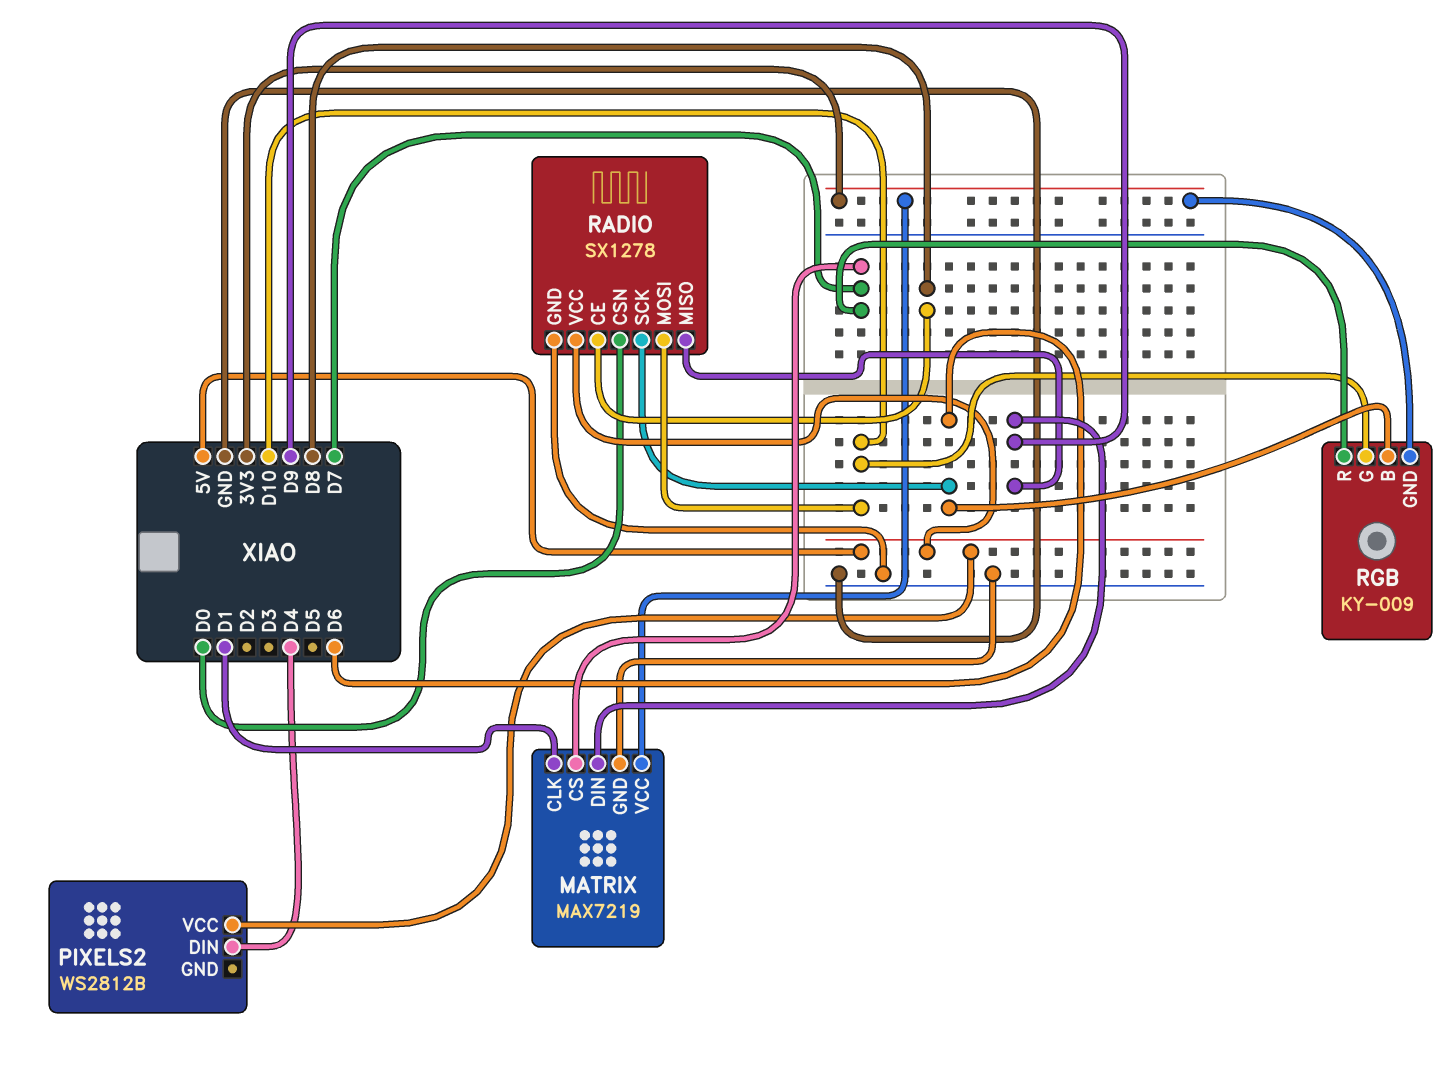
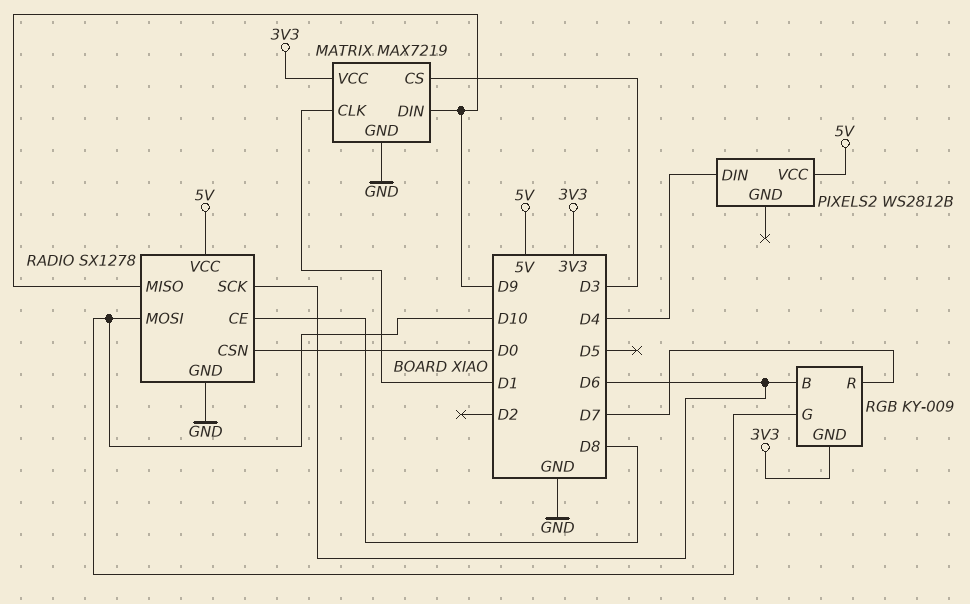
MATRIX pin CS: D7 -> D3

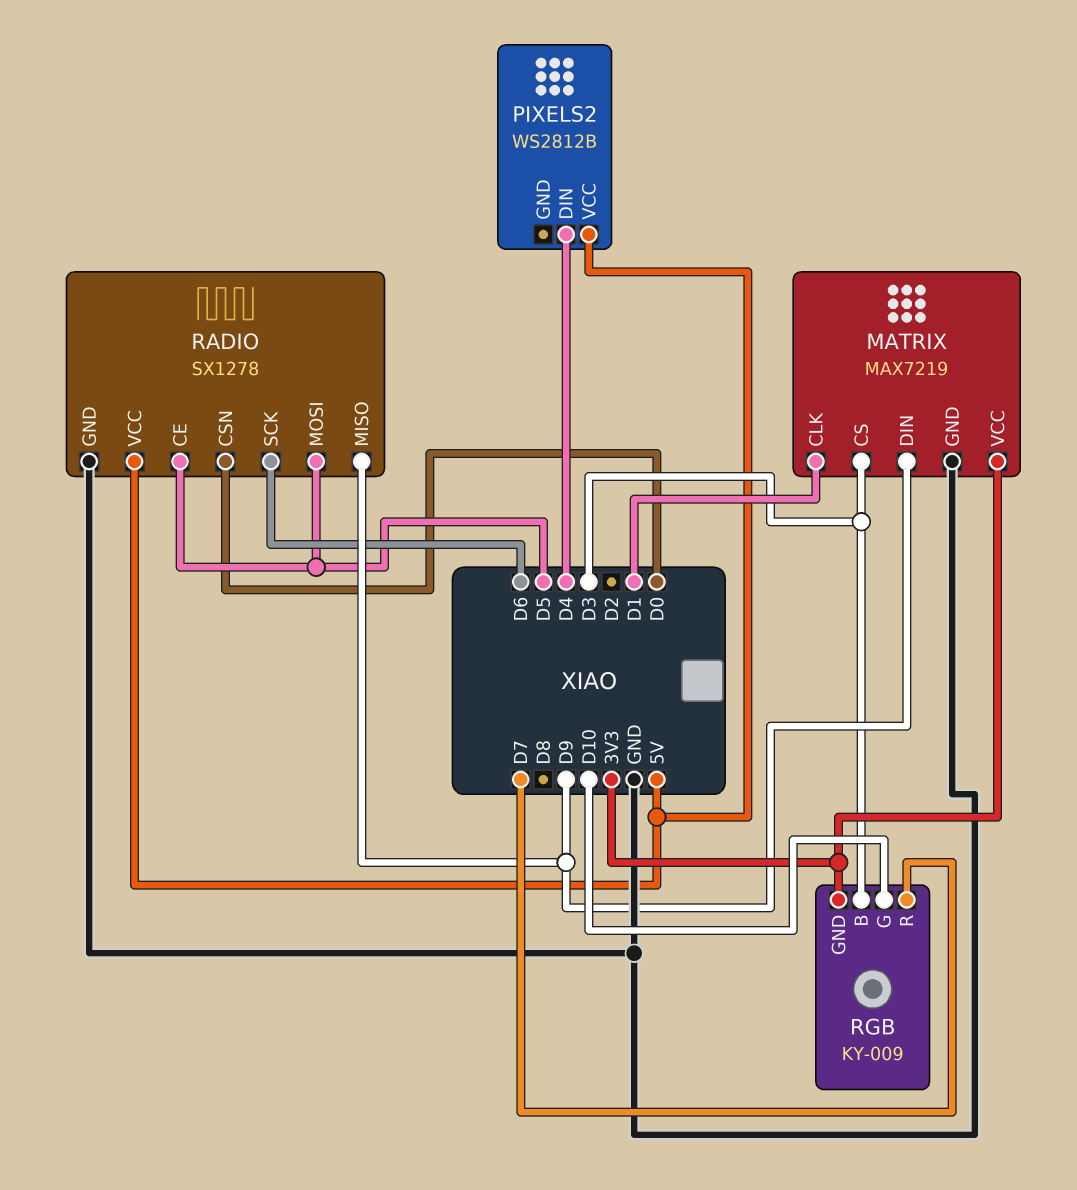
RADIO pin CE: D8 -> D5
RADIO pin MOSI: D10 -> D5
RGB pin B: D6 -> D3

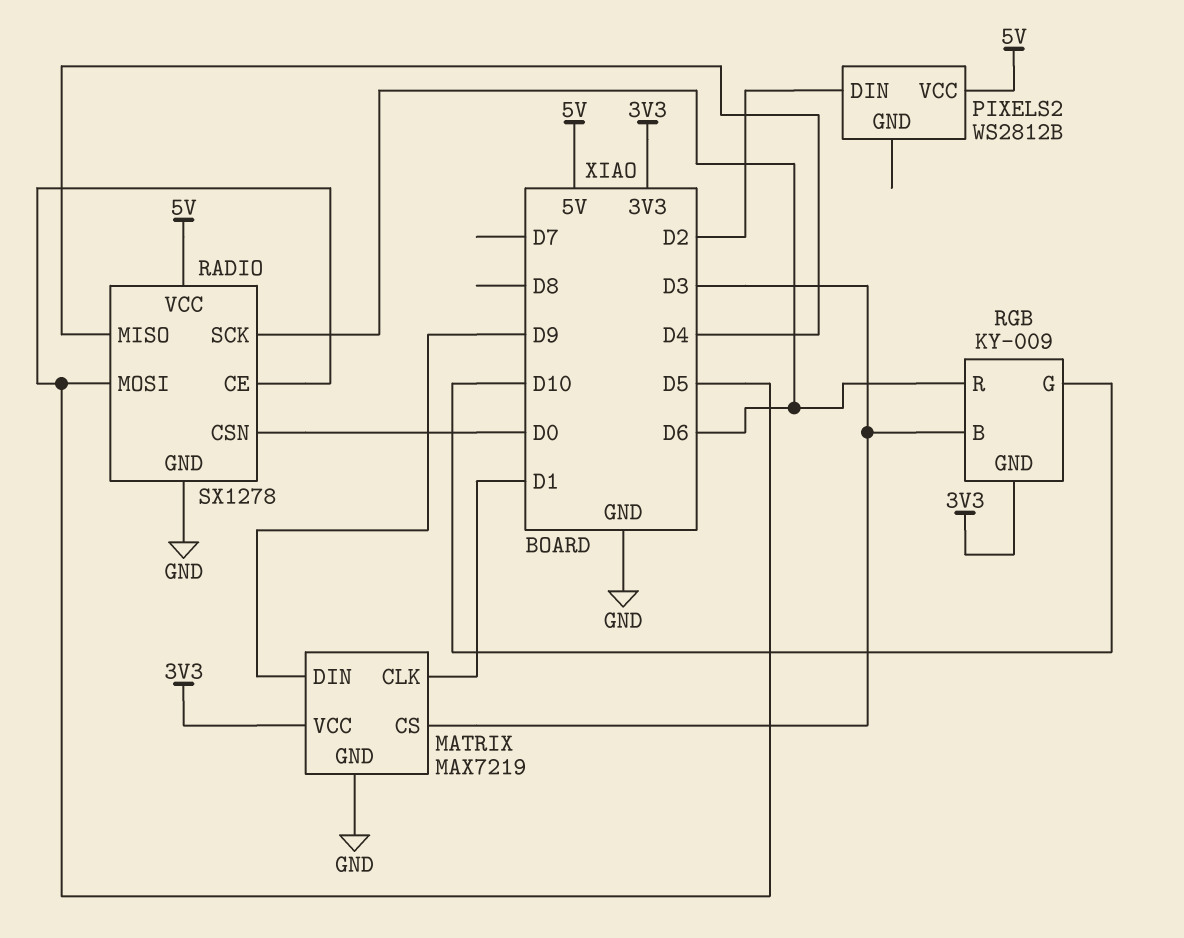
PIXELS2 pin DIN: D4 -> D2
RADIO pin MISO: D9 -> D4
RGB pin R: D7 -> D6

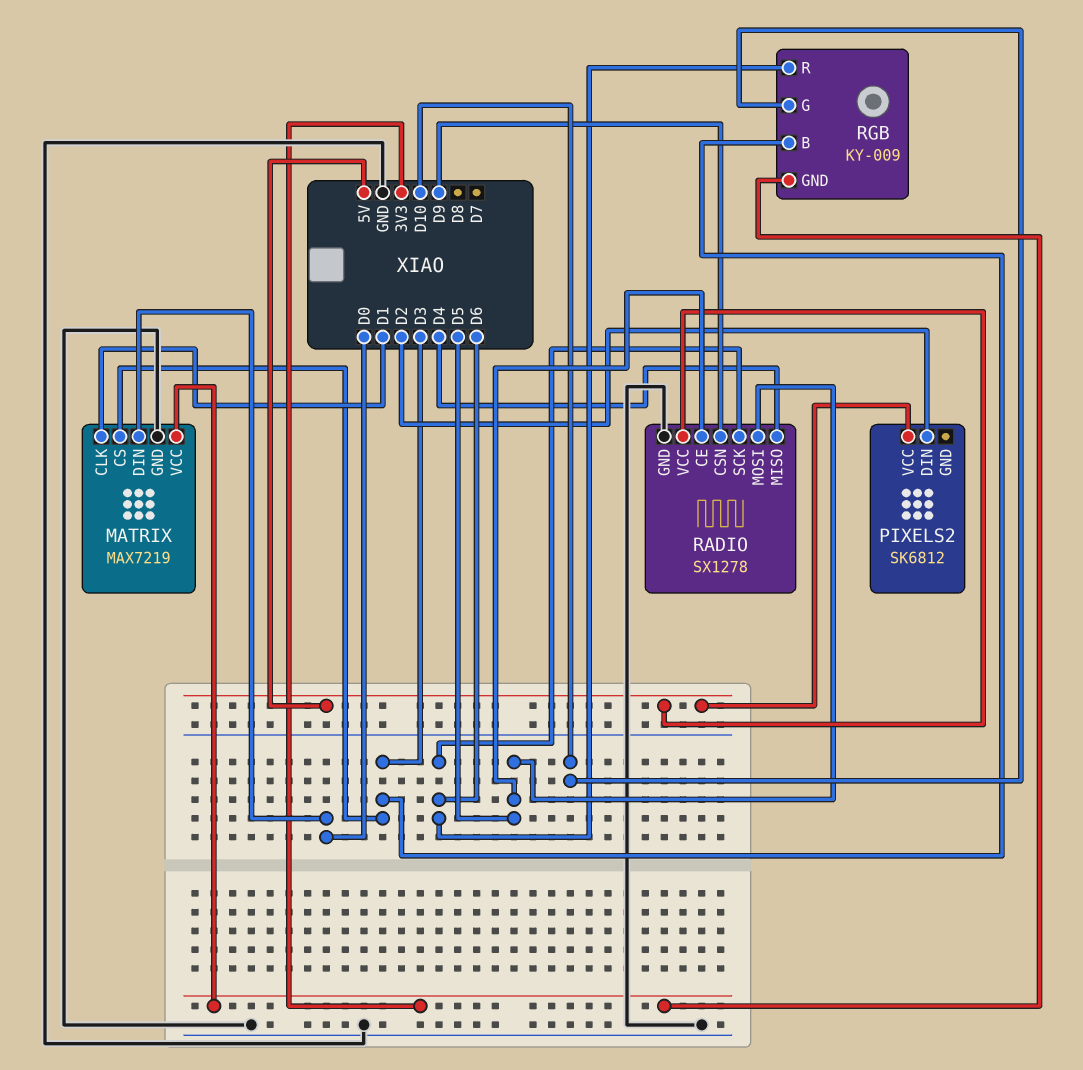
MATRIX pin DIN: D9 -> D0
PIXELS2: WS2812B -> SK6812
RADIO pin CSN: D0 -> D9

